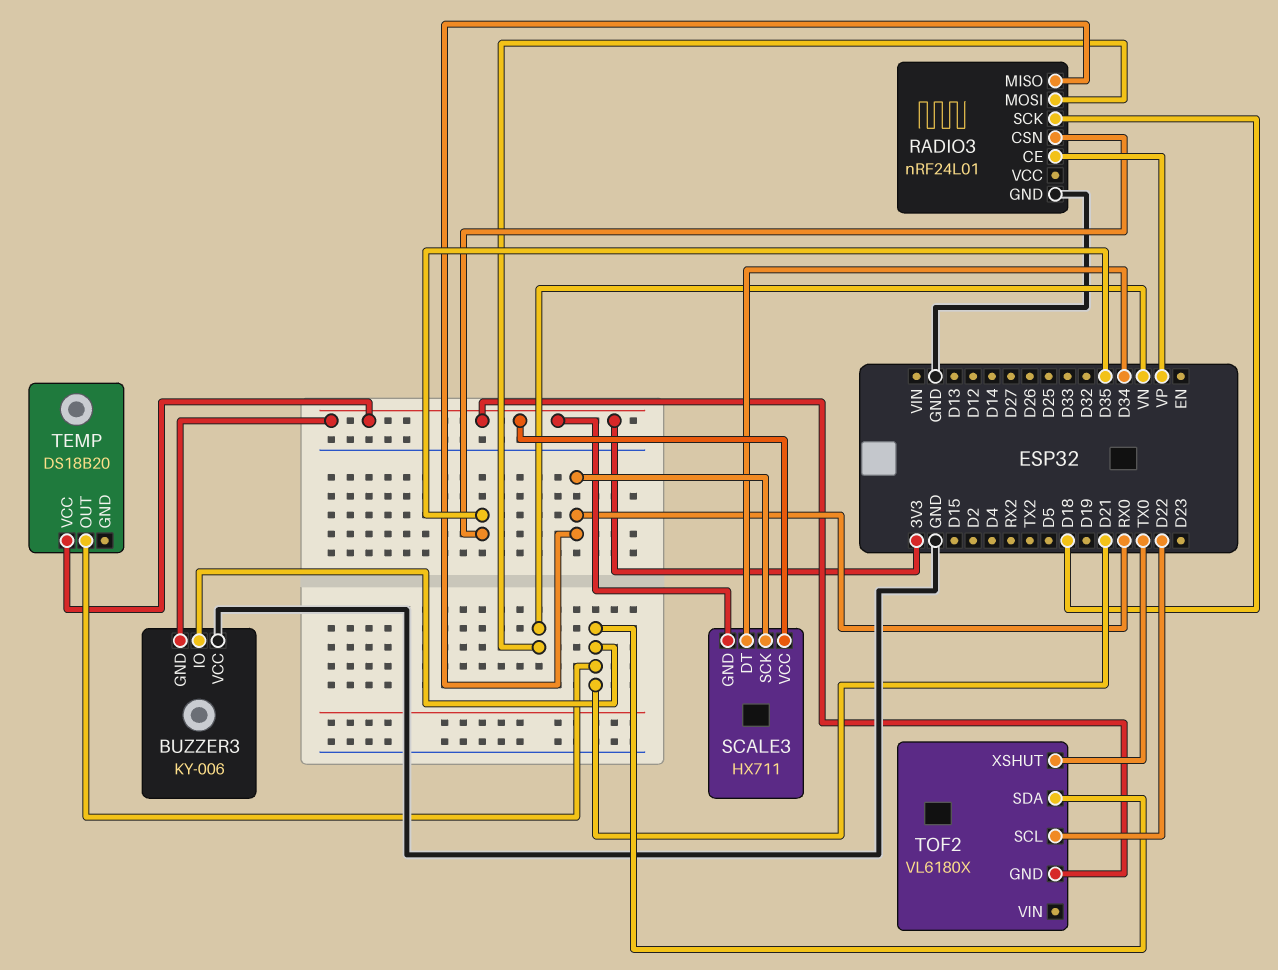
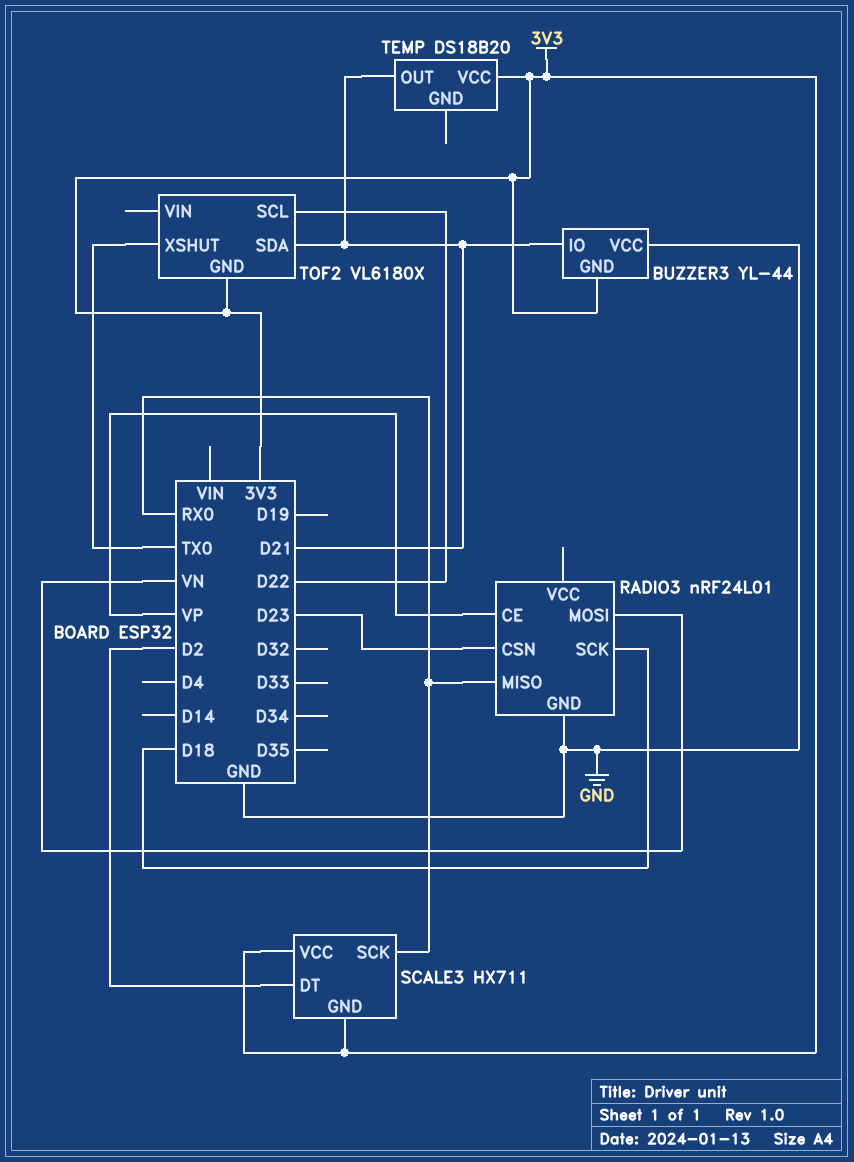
BUZZER3: KY-006 -> YL-44
RADIO3 pin CSN: D35 -> D23
SCALE3 pin DT: D34 -> D2

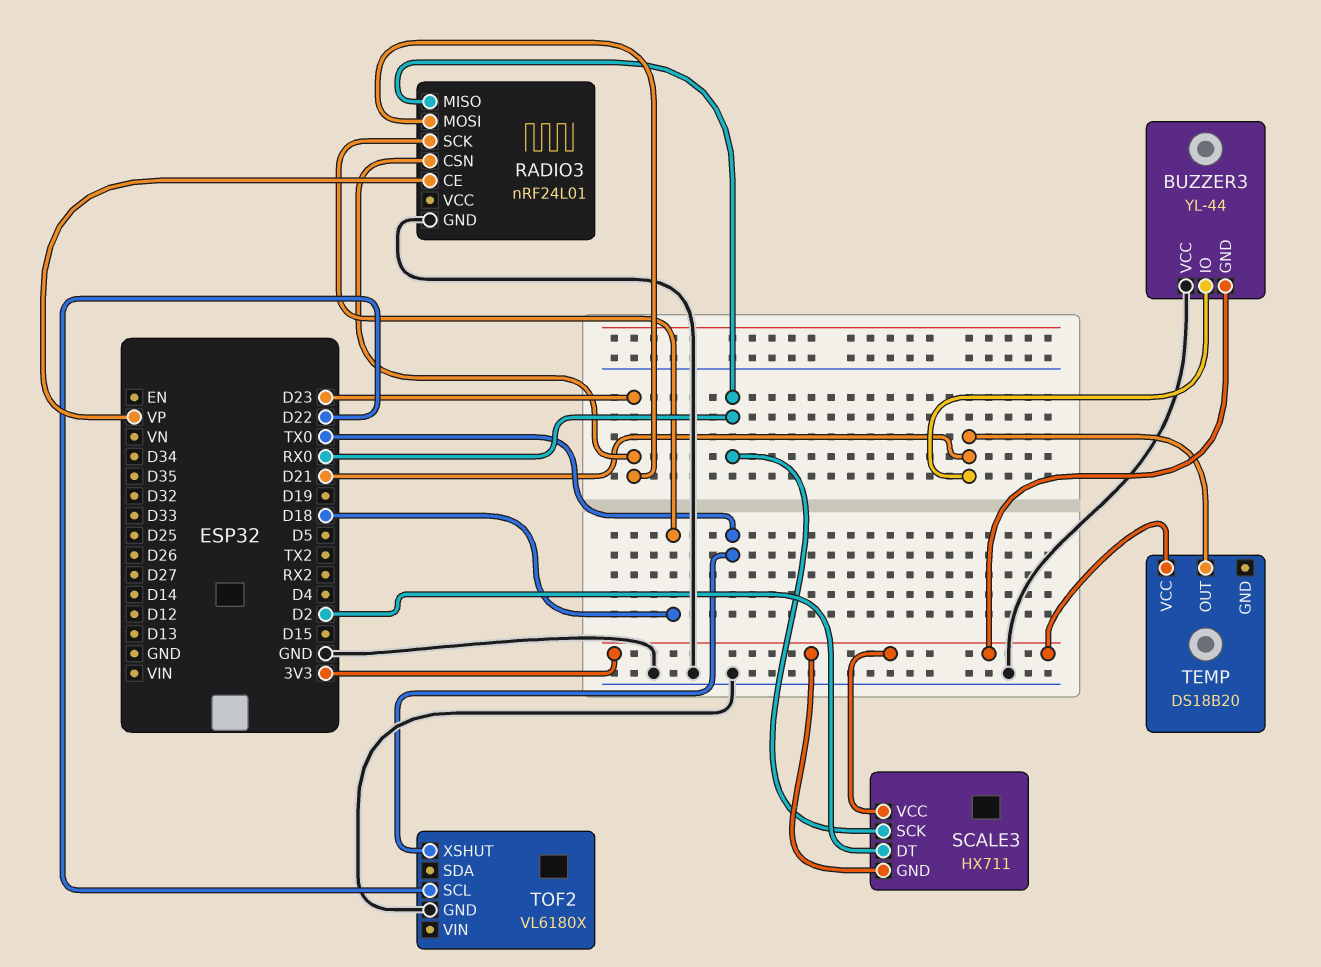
RADIO3 pin MOSI: VN -> D23
TOF2 pin GND: 3V3 -> GND
TOF2 pin SDA: D21 -> none

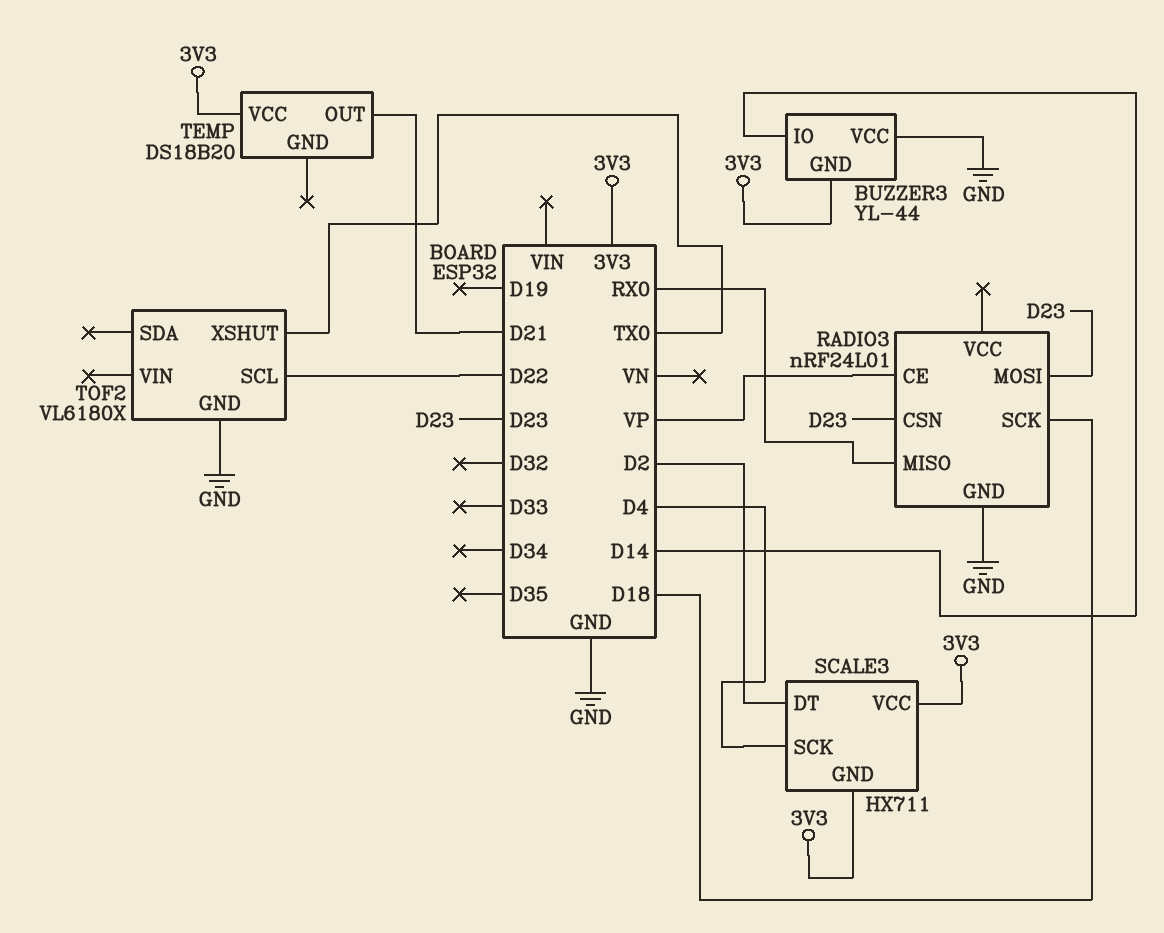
BUZZER3 pin IO: D21 -> D14
SCALE3 pin SCK: RX0 -> D4

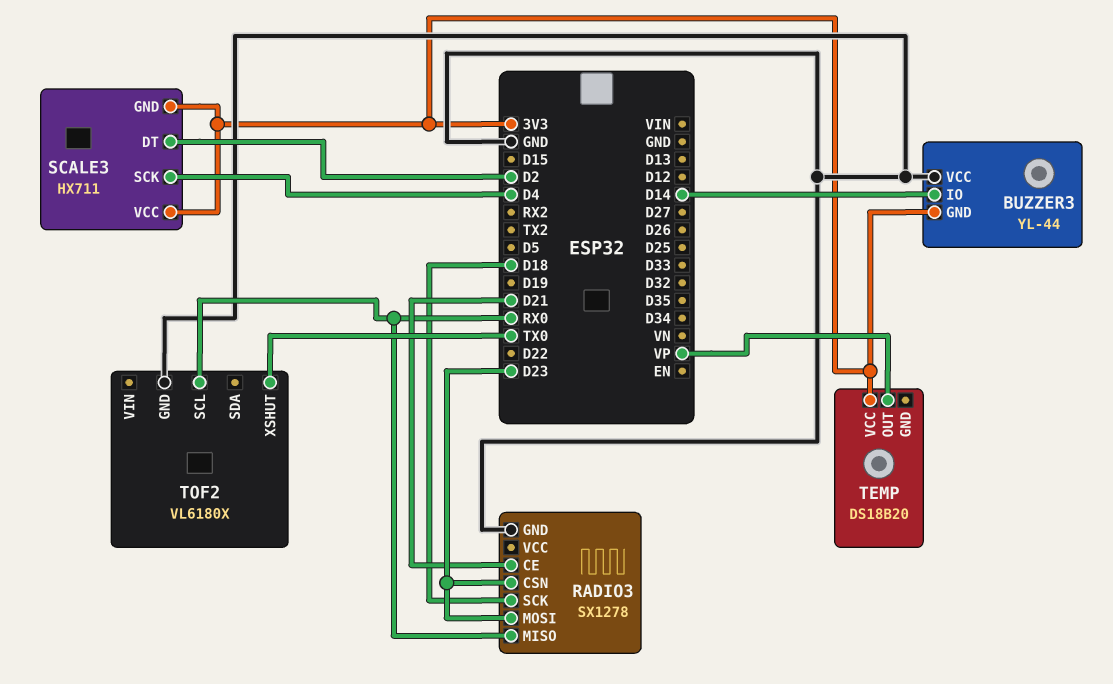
RADIO3: nRF24L01 -> SX1278
RADIO3 pin CE: VP -> D21
TEMP pin OUT: D21 -> VP
TOF2 pin SCL: D22 -> RX0

